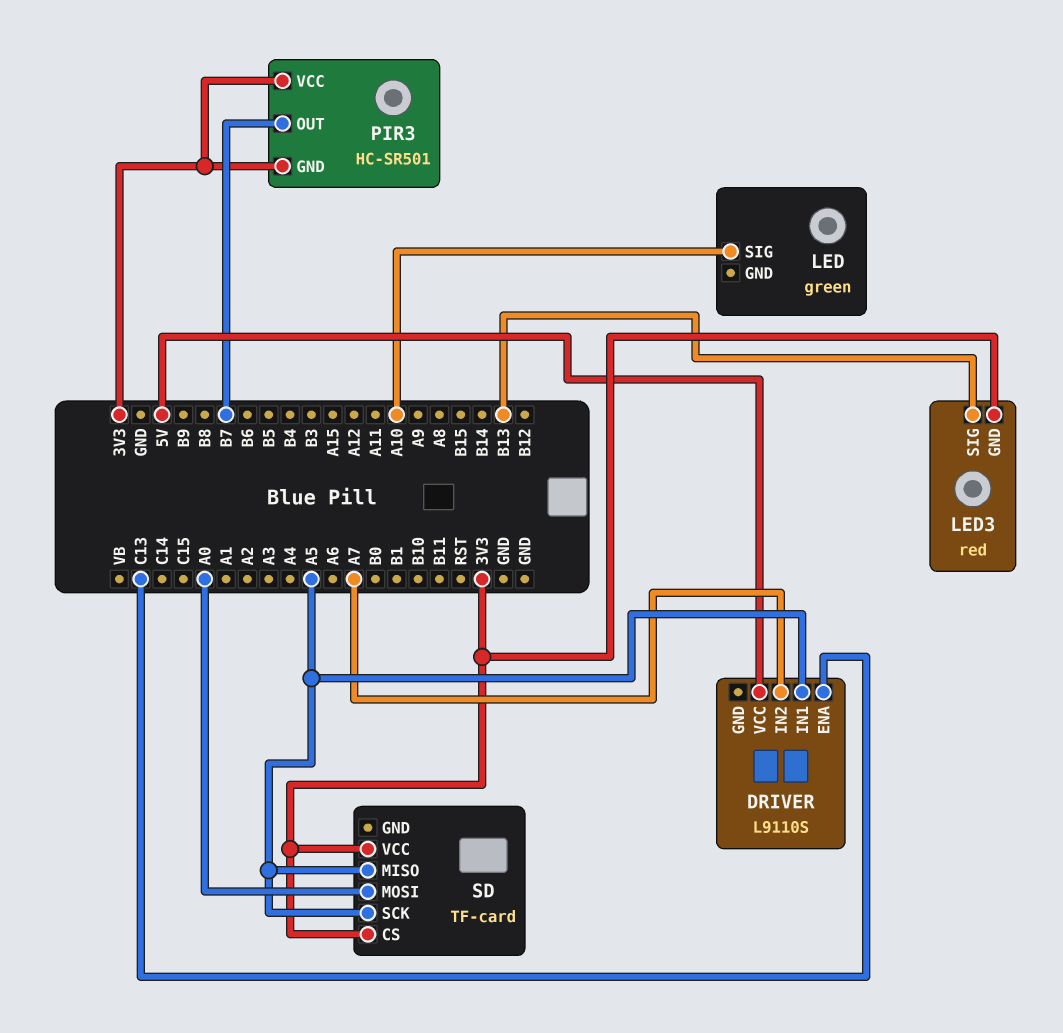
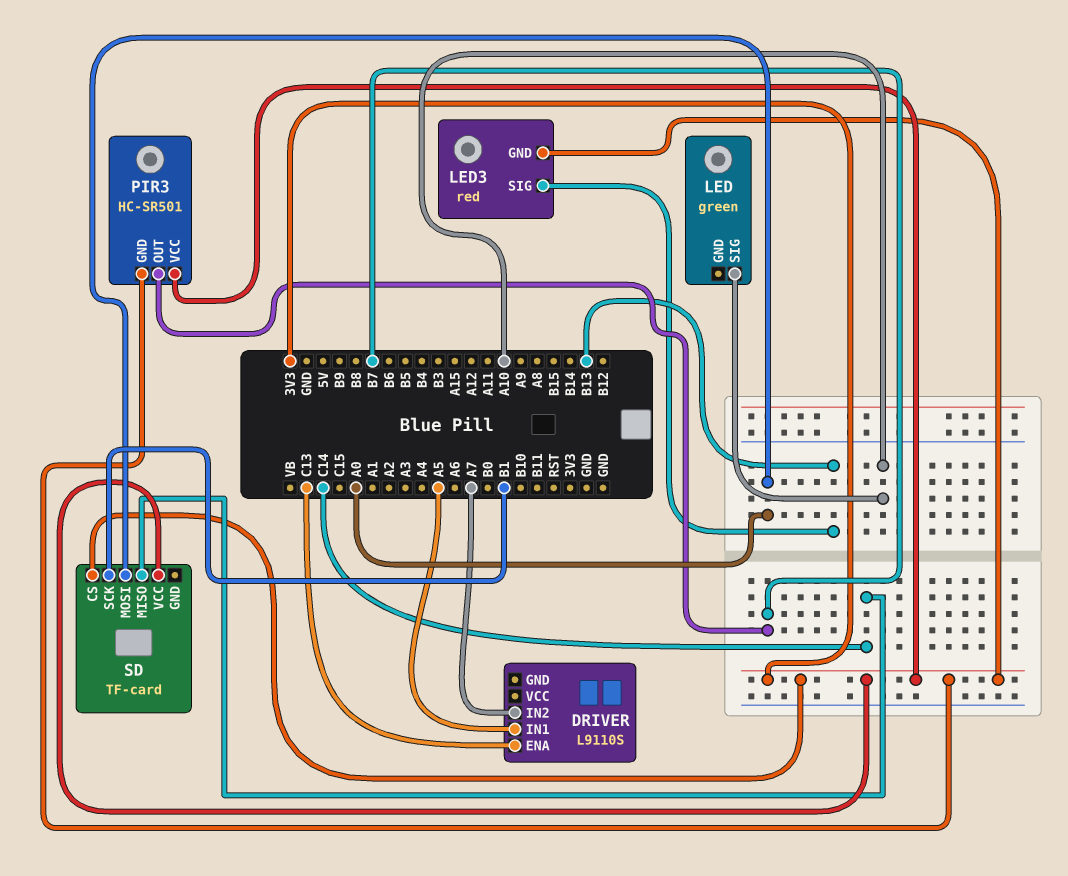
DRIVER pin VCC: 5V -> none
SD pin MISO: A5 -> C14
SD pin SCK: A5 -> B1

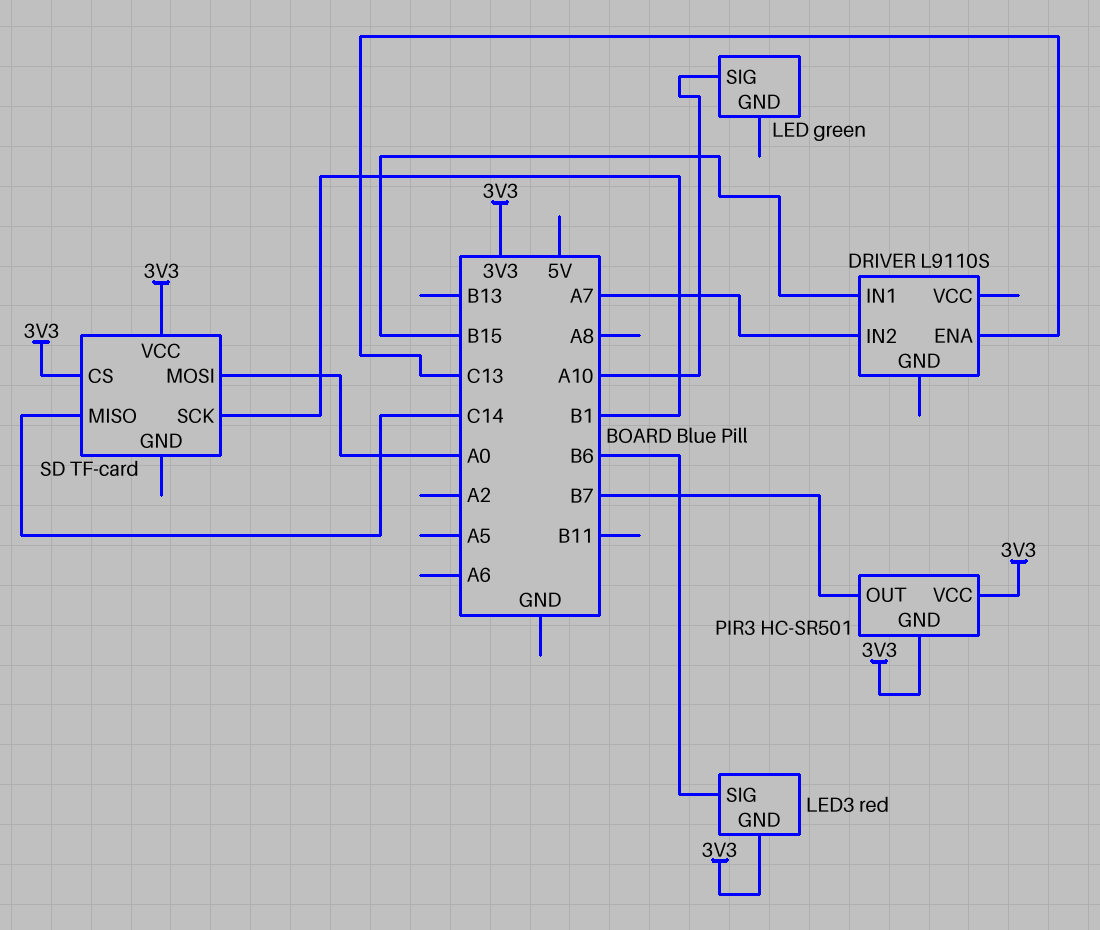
DRIVER pin IN1: A5 -> B15
LED3 pin SIG: B13 -> B6

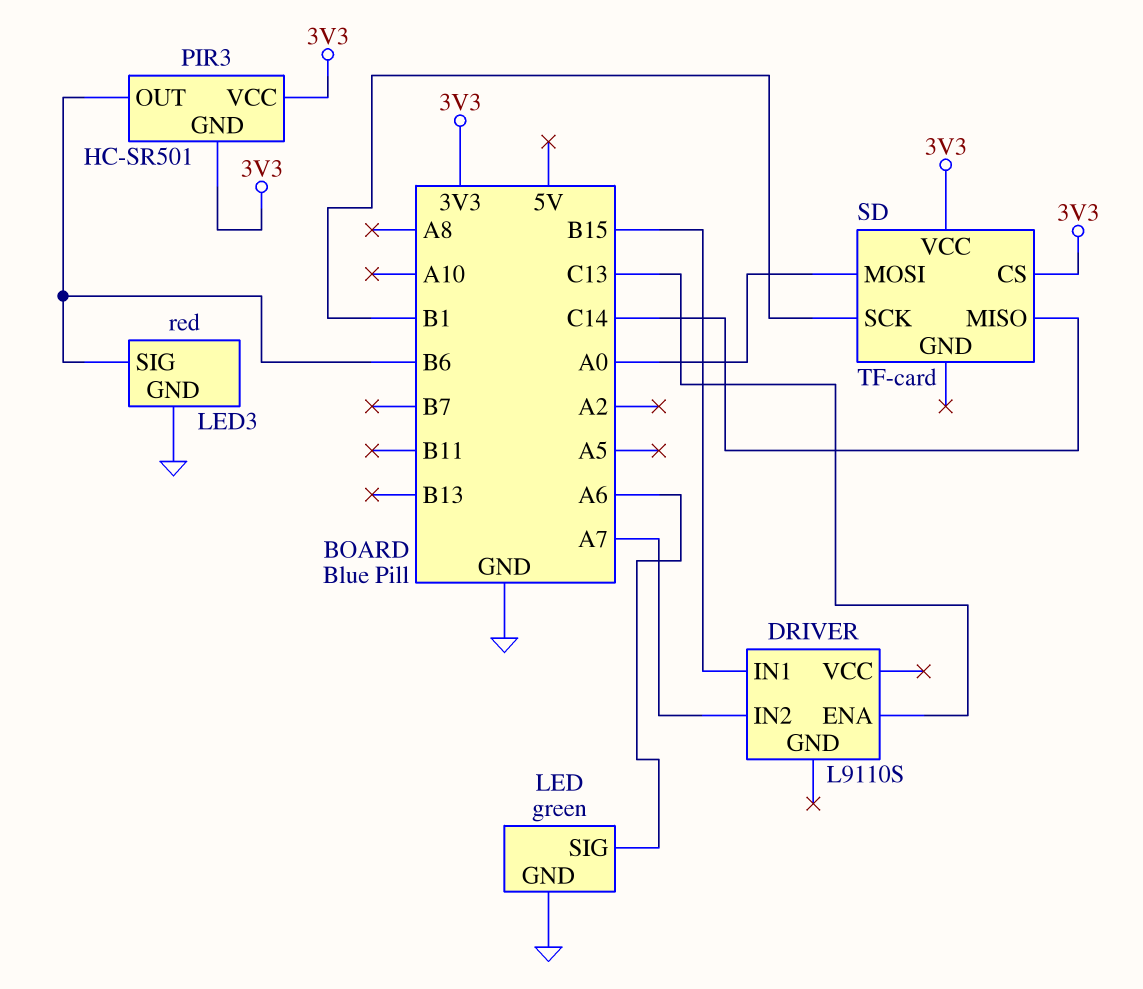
LED pin GND: none -> GND
LED pin SIG: A10 -> A6
LED3 pin GND: 3V3 -> GND
PIR3 pin OUT: B7 -> B6

